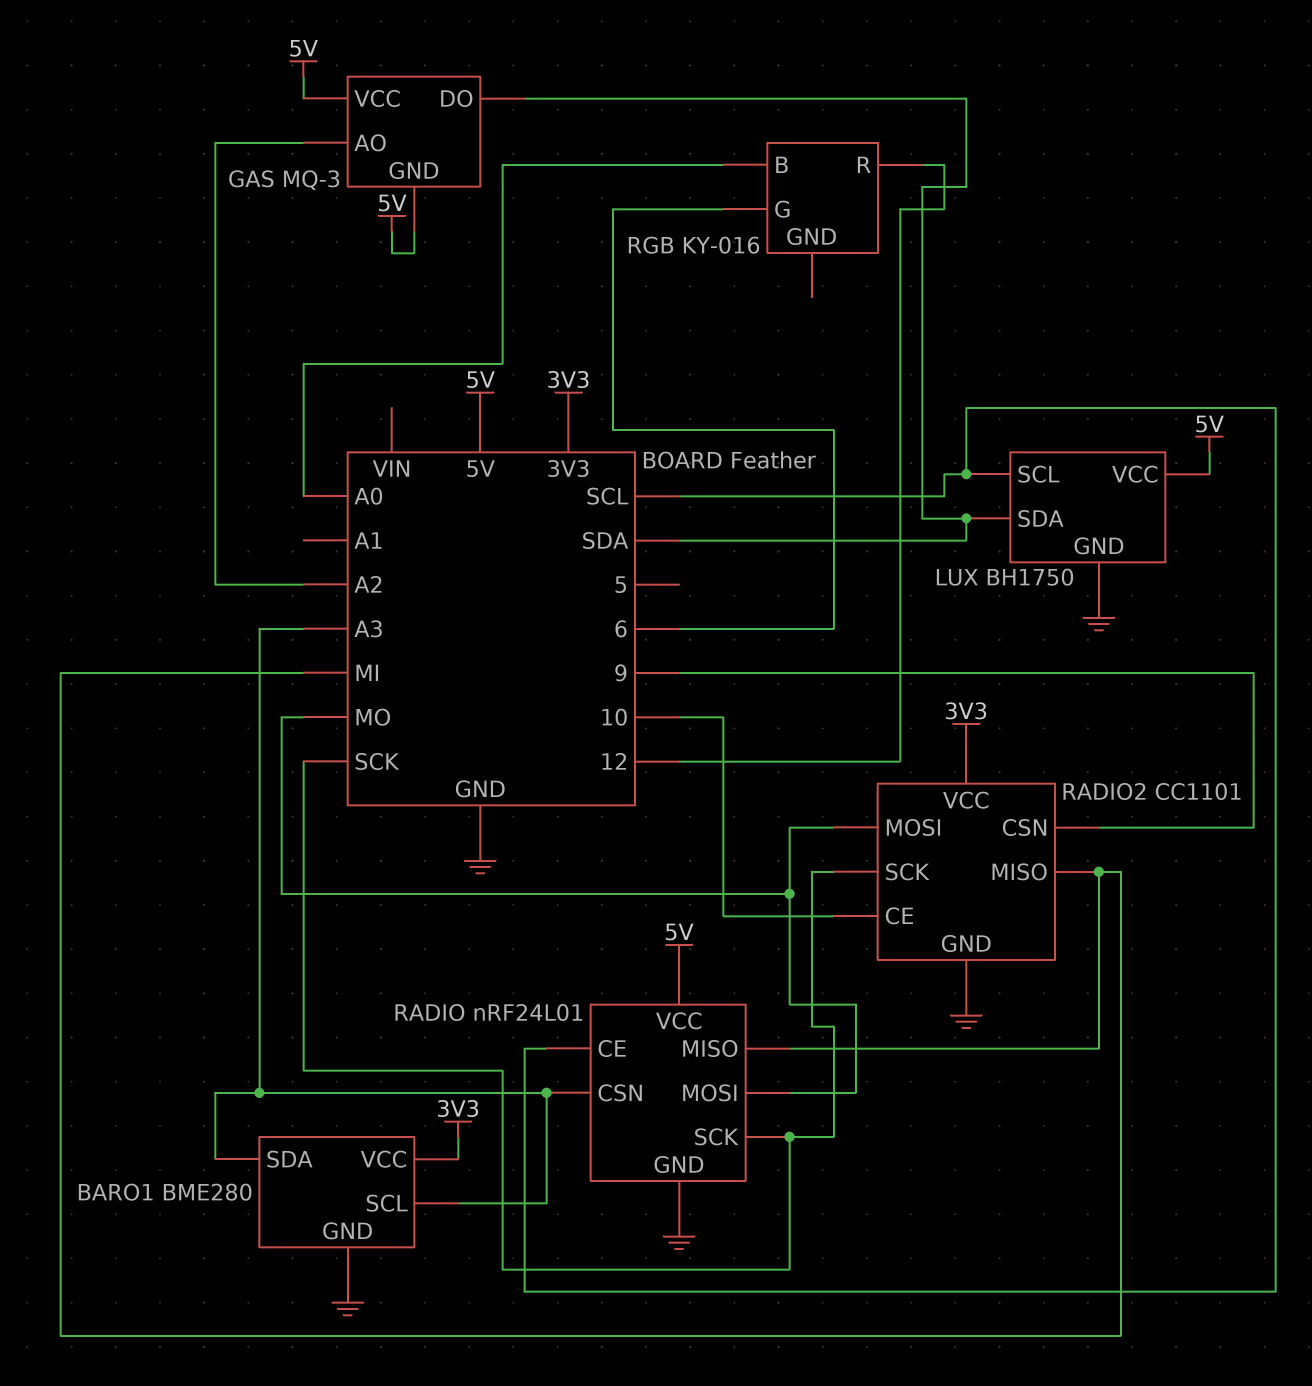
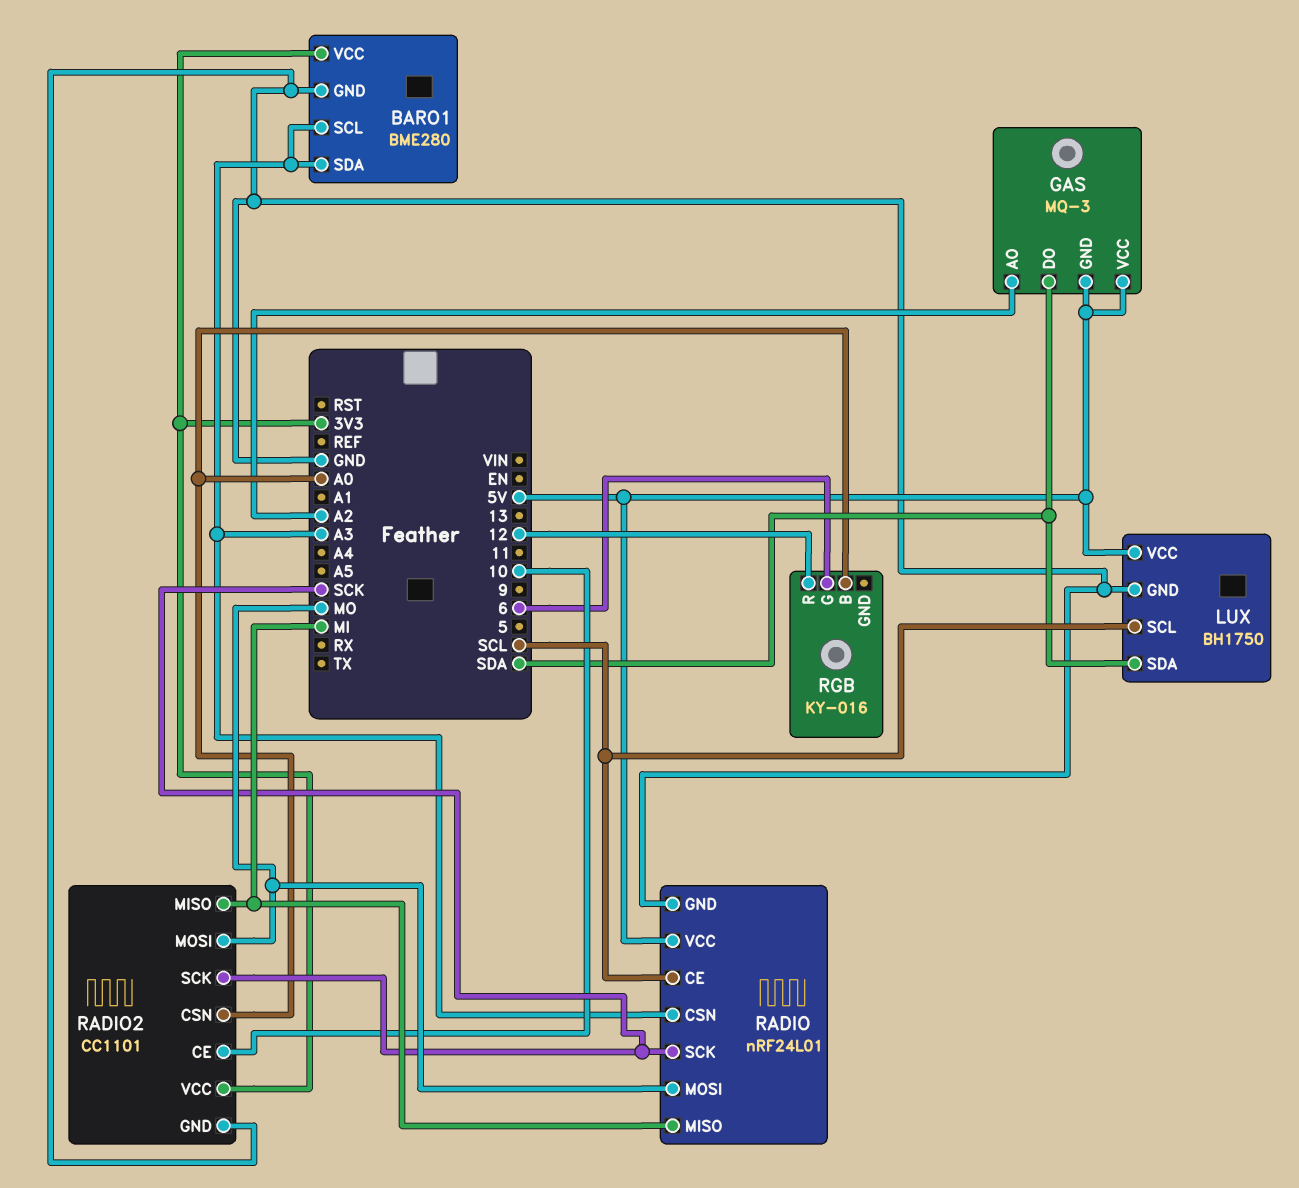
RADIO2 pin CSN: 9 -> A0

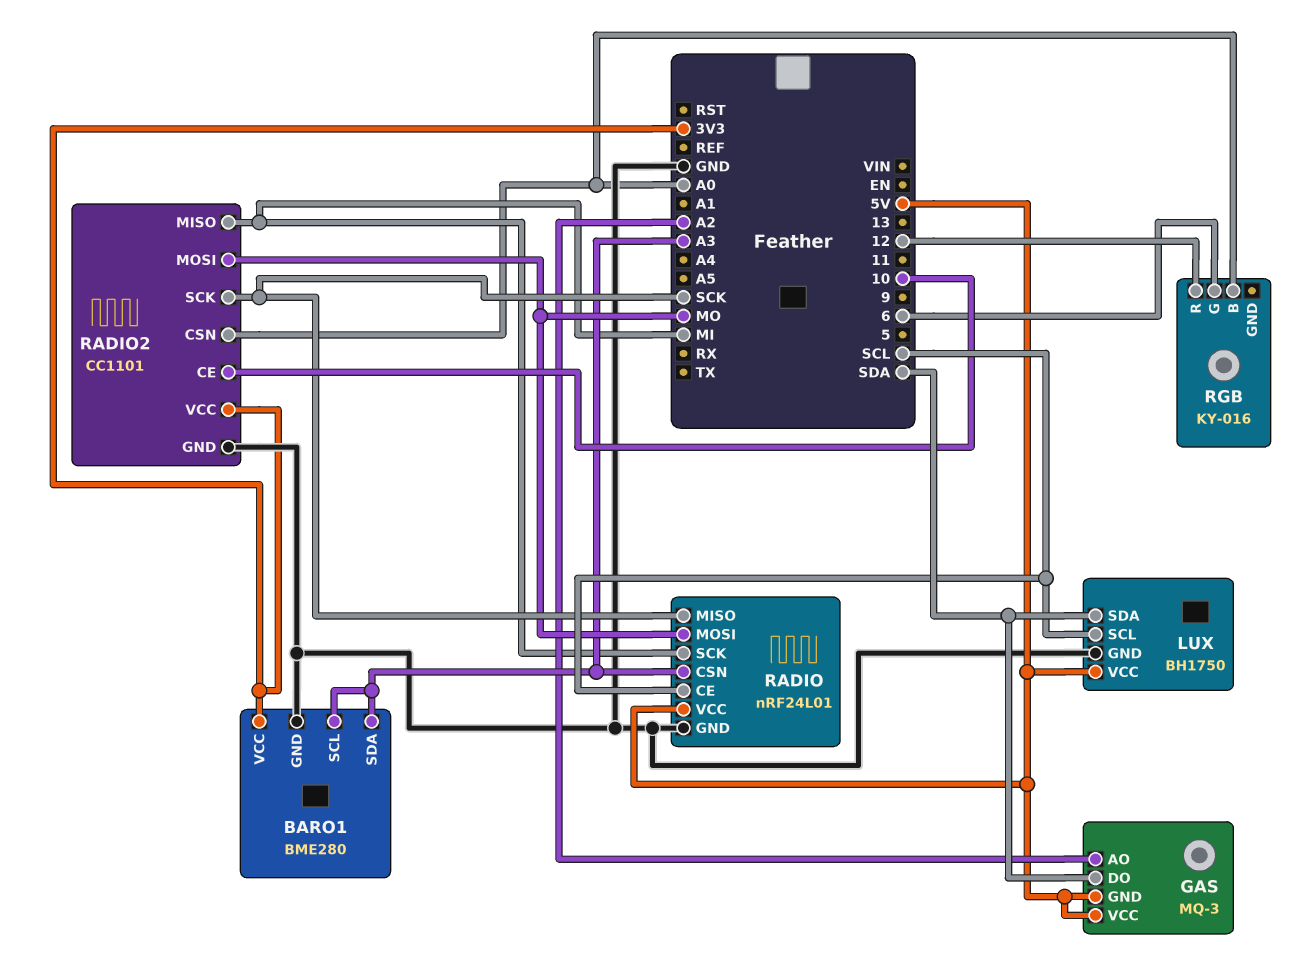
RADIO pin MISO: MI -> SCK
RADIO pin SCK: SCK -> MI

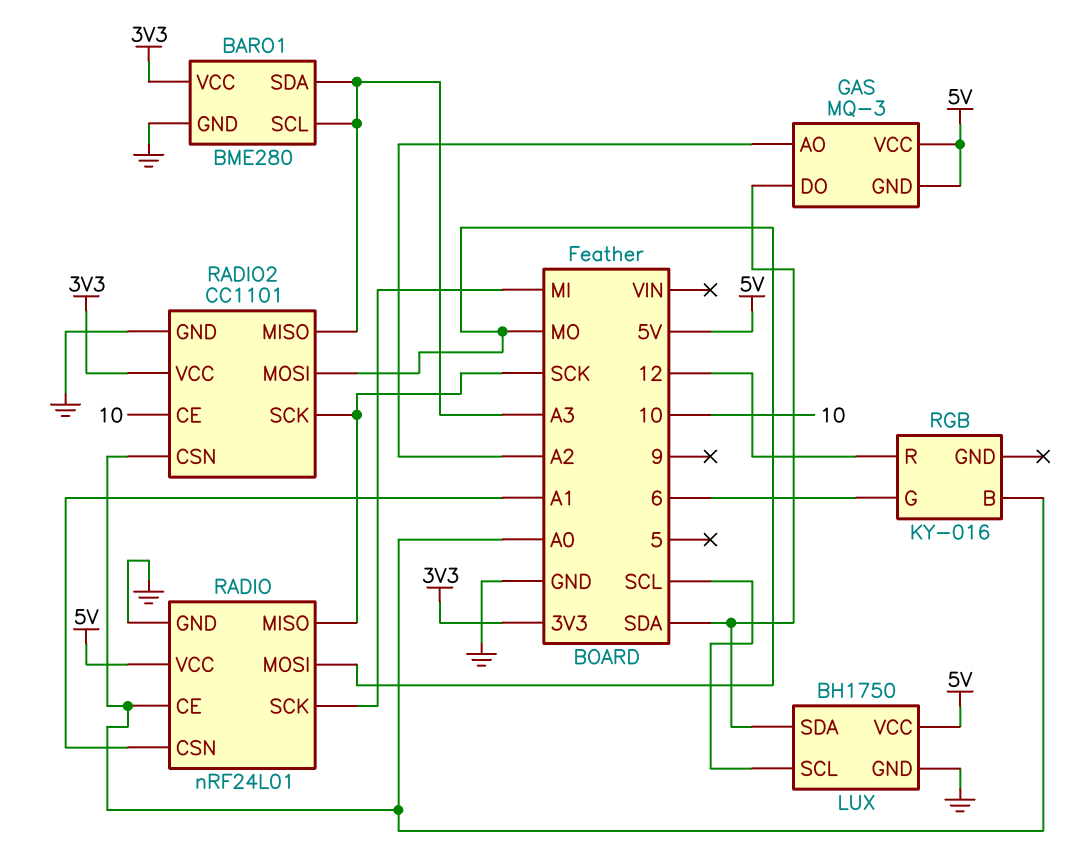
RADIO pin CE: SCL -> A0
RADIO pin CSN: A3 -> A1
RADIO2 pin MISO: MI -> A3

